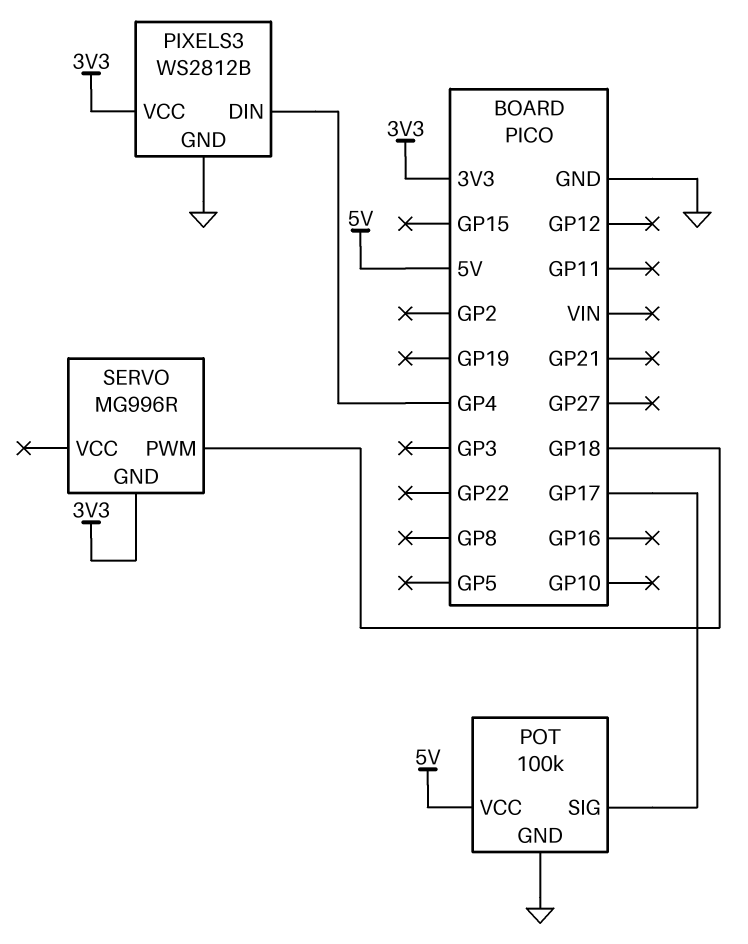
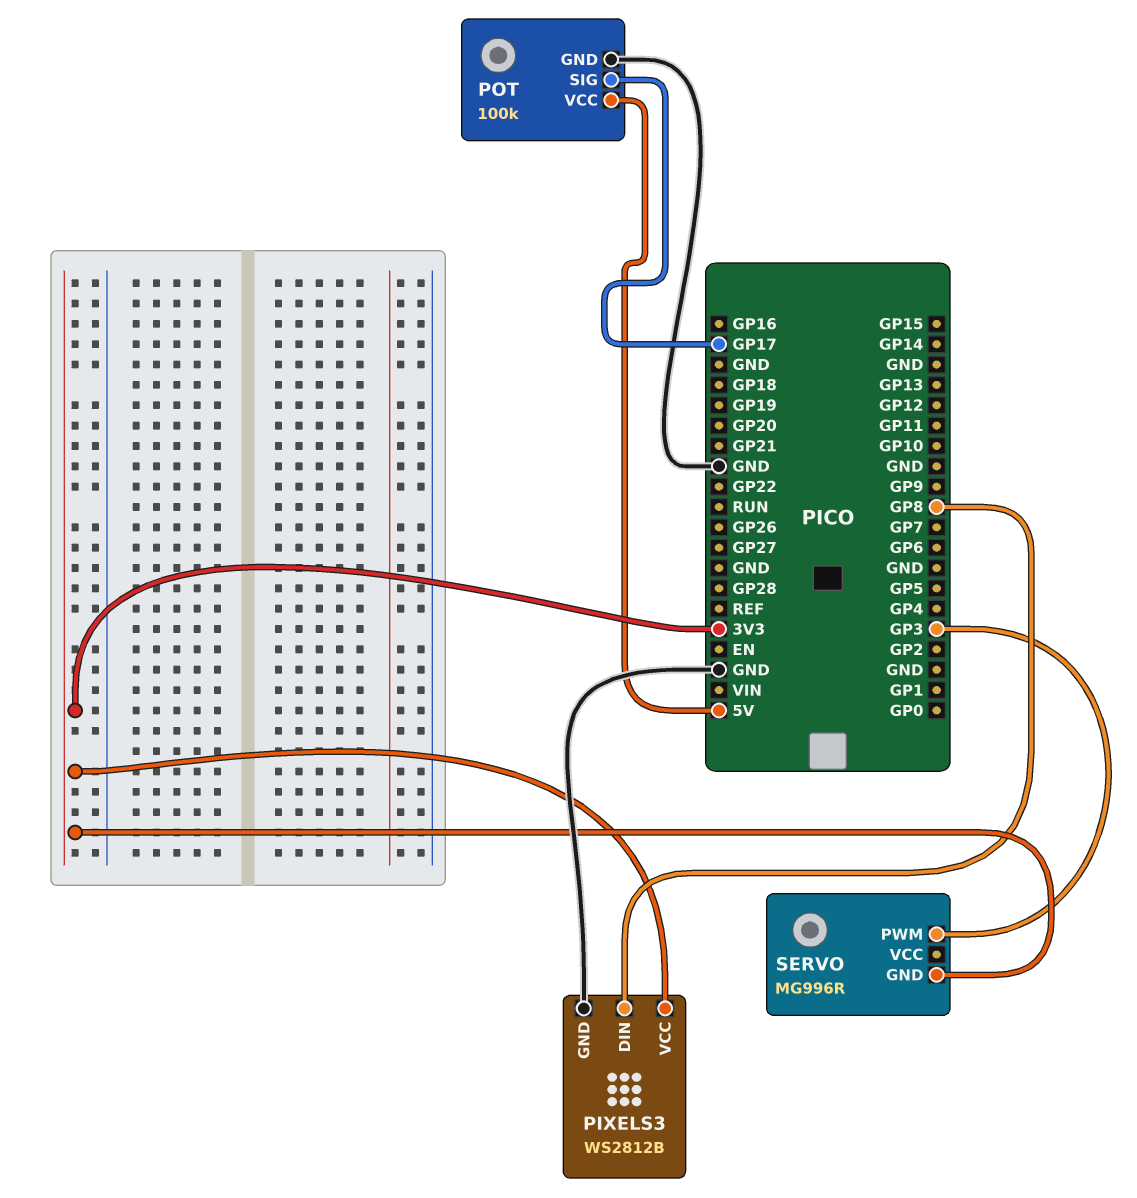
PIXELS3 pin DIN: GP4 -> GP8
SERVO pin PWM: GP18 -> GP3

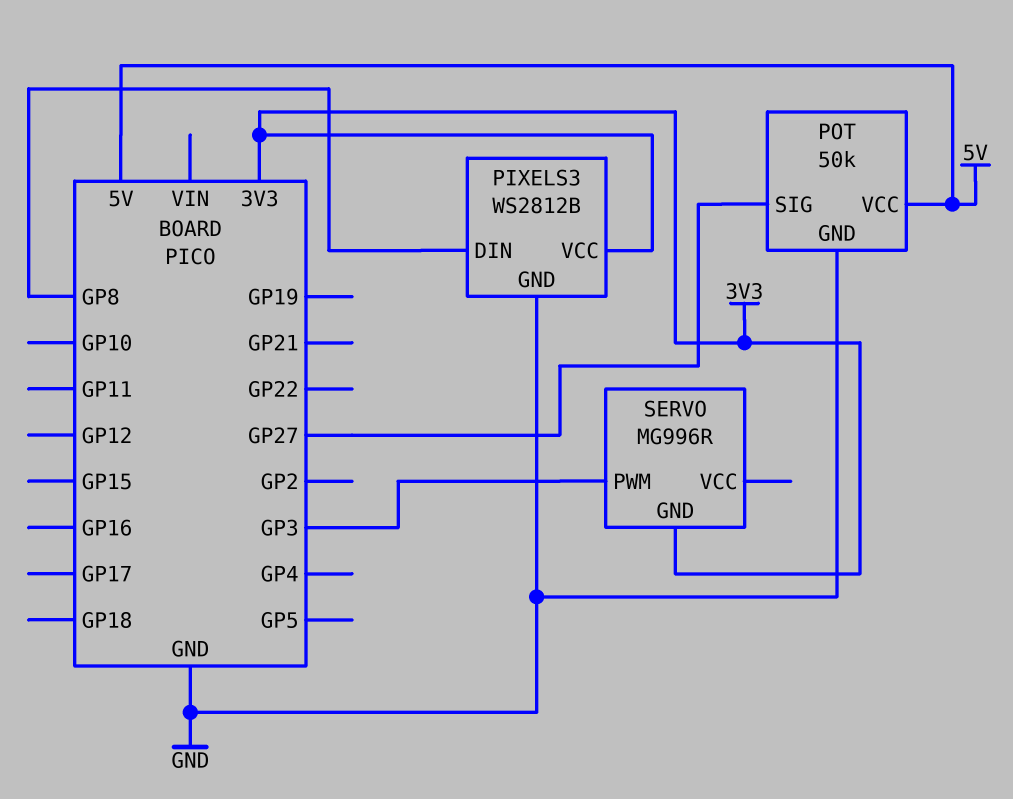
POT: 100k -> 50k
POT pin SIG: GP17 -> GP27

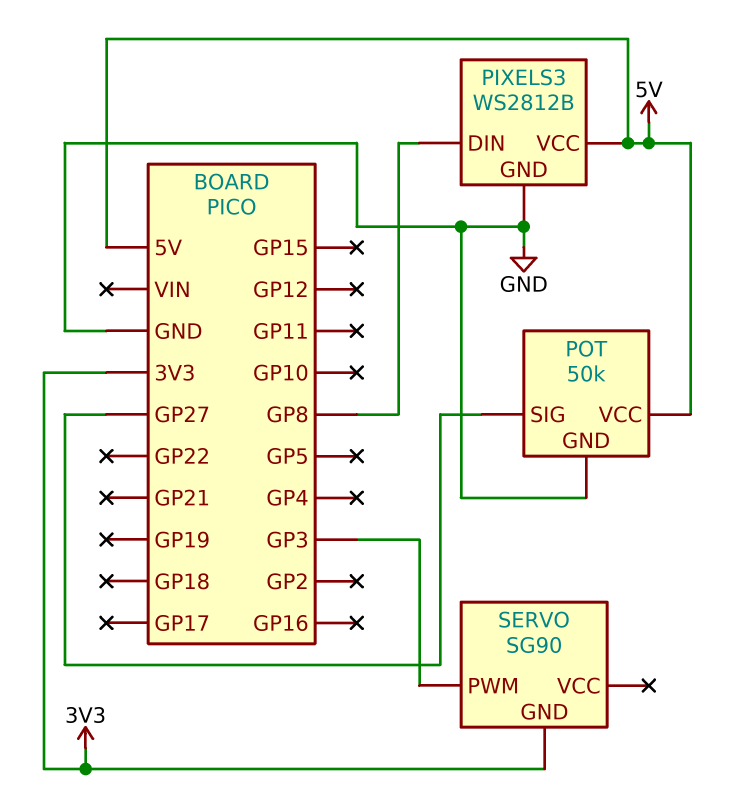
PIXELS3 pin VCC: 3V3 -> 5V
SERVO: MG996R -> SG90

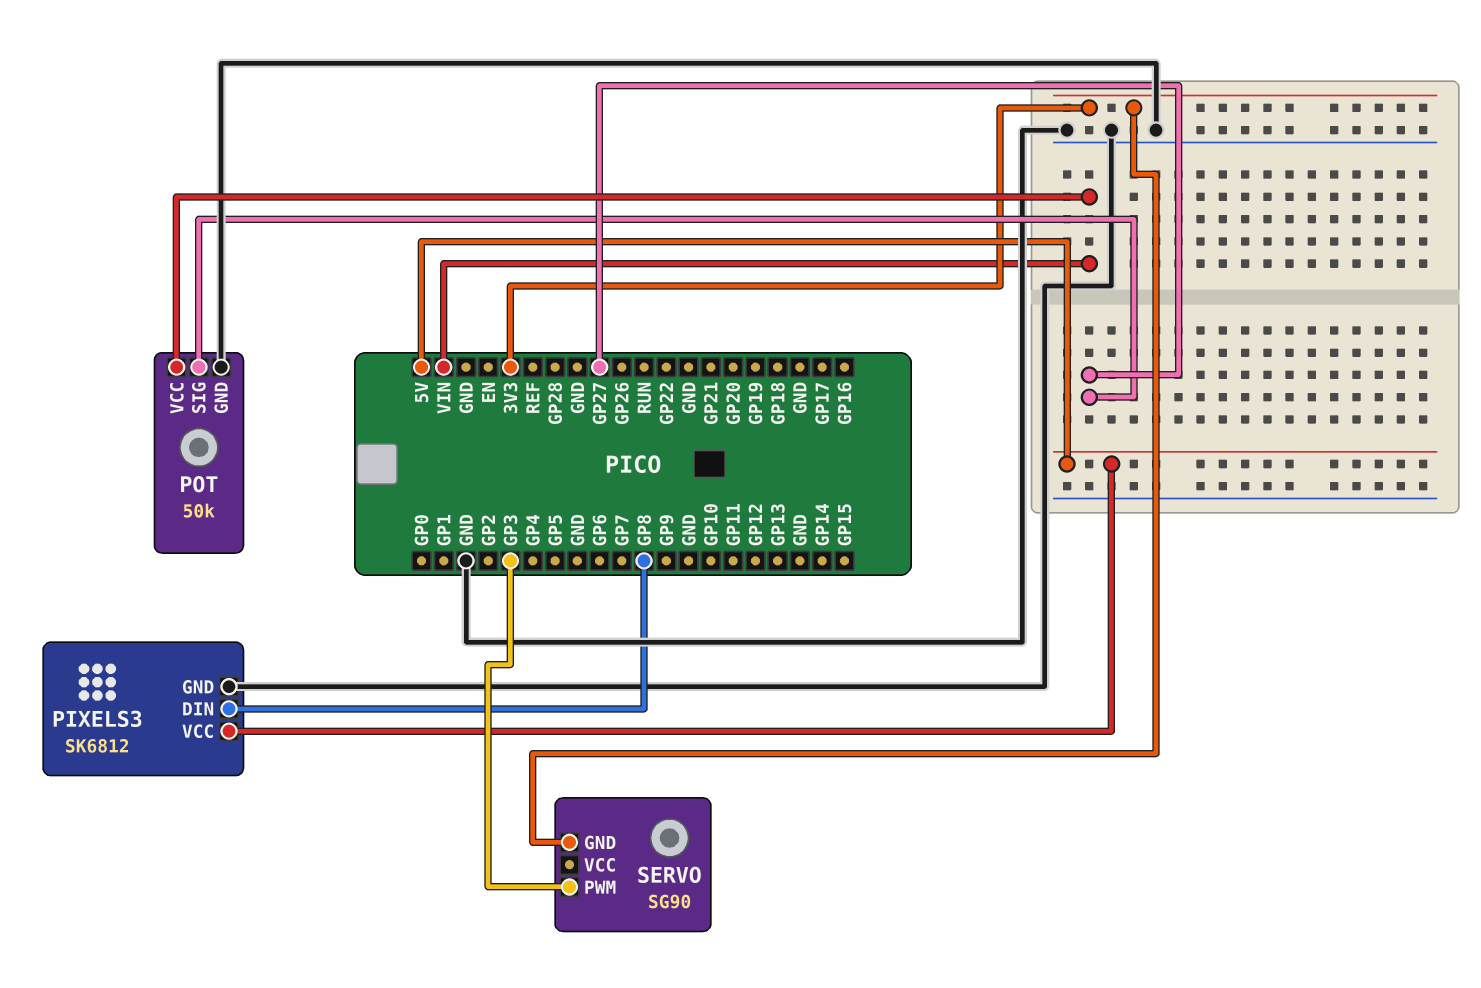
PIXELS3: WS2812B -> SK6812
POT pin VCC: 5V -> VIN

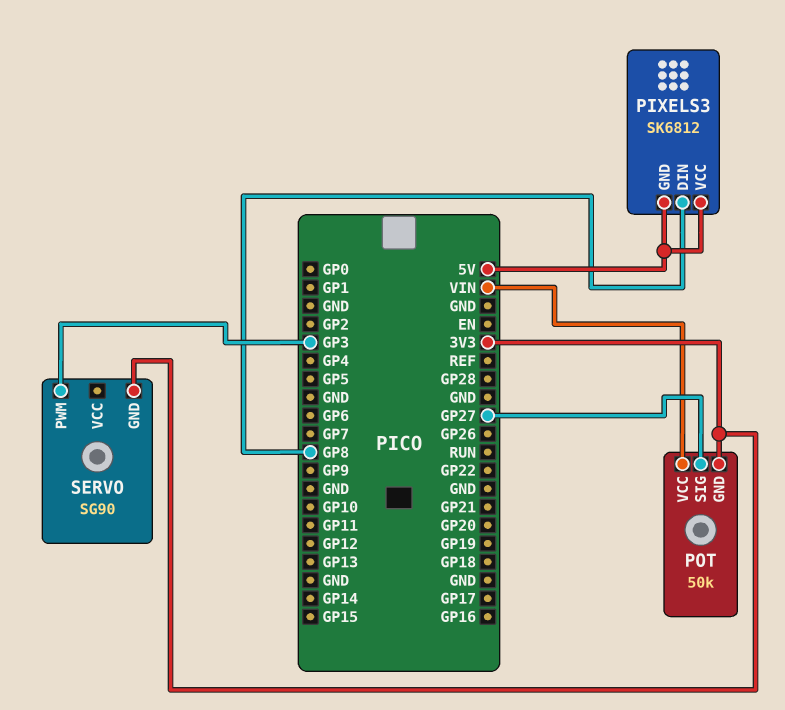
PIXELS3 pin GND: GND -> 5V
POT pin GND: GND -> 3V3

